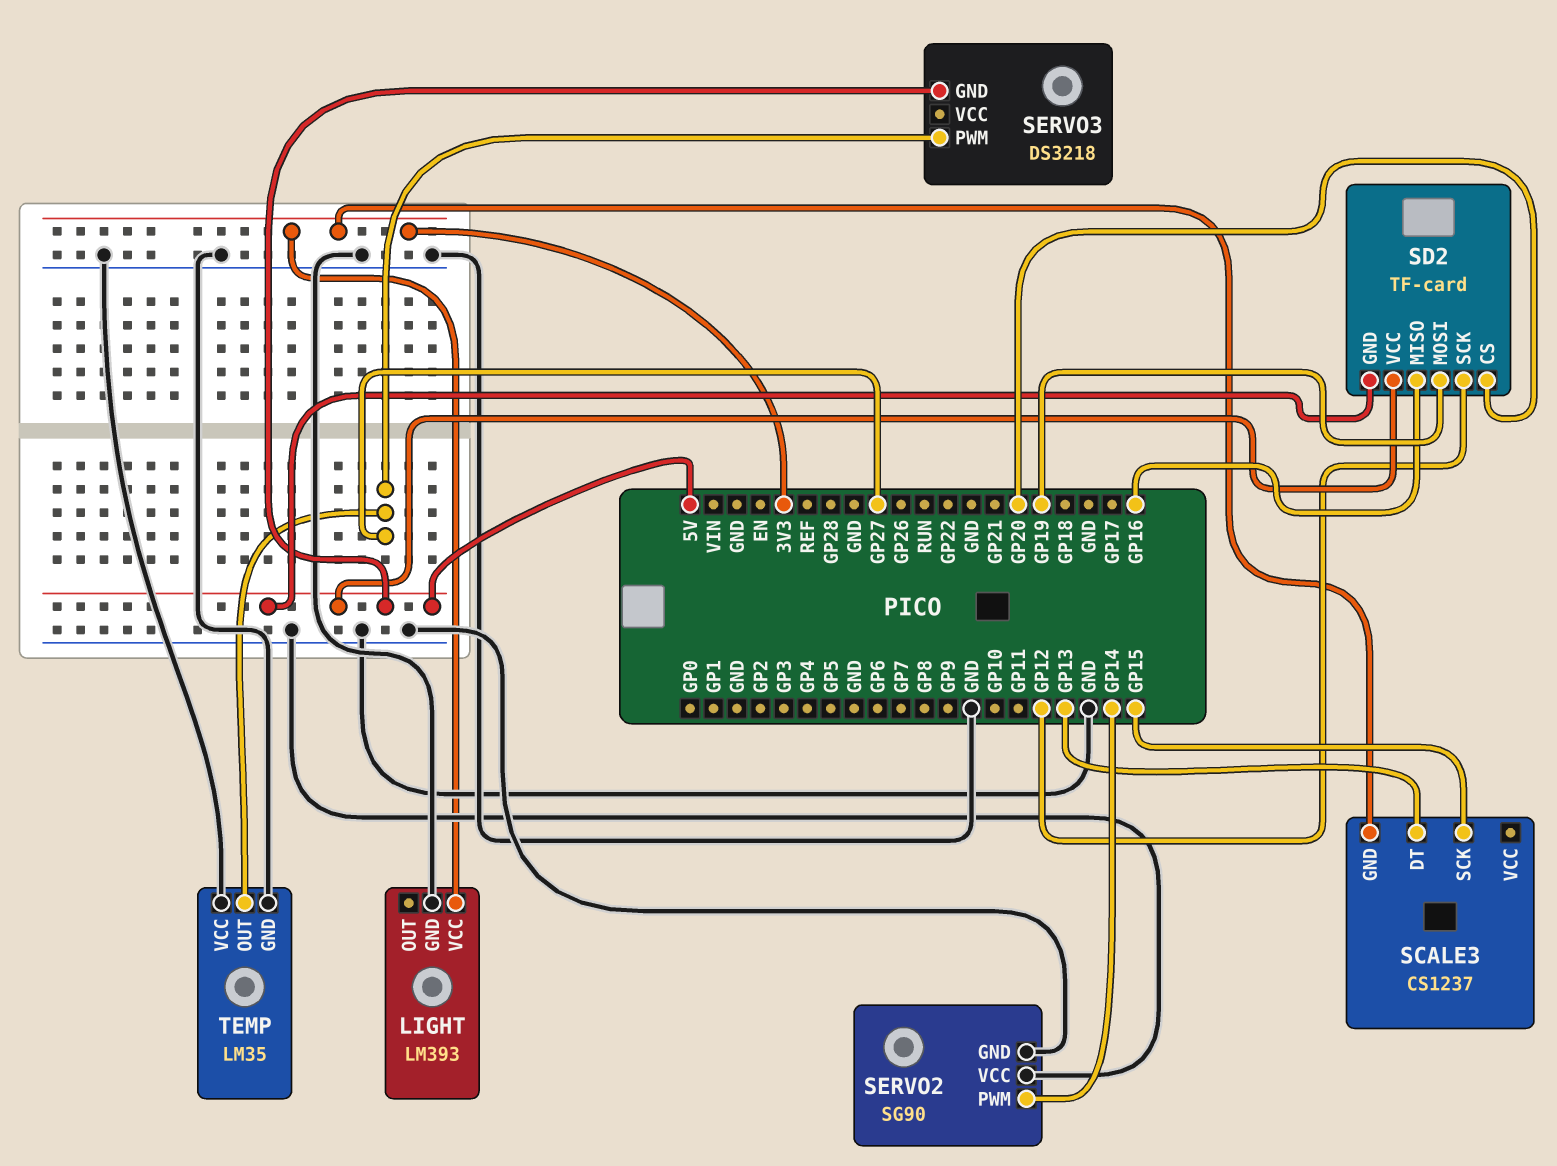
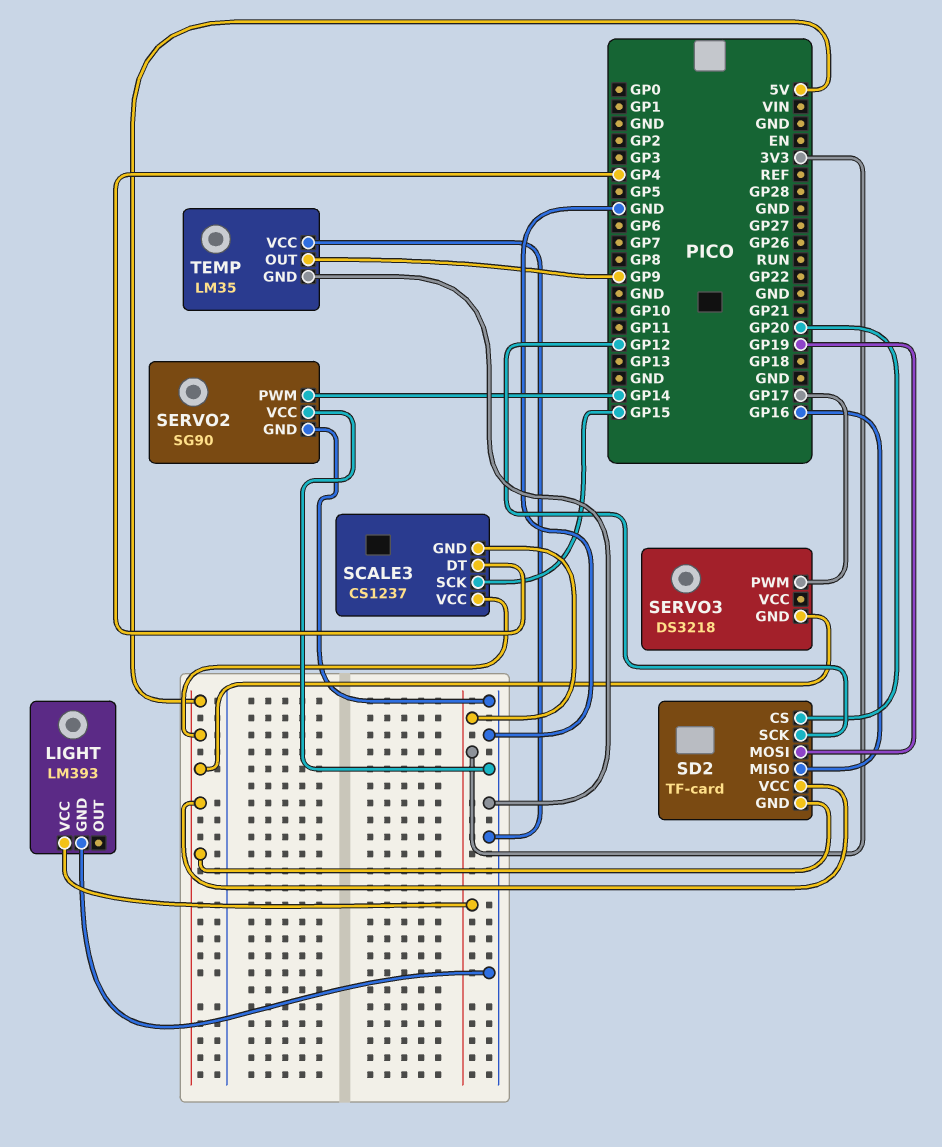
SCALE3 pin DT: GP13 -> GP4
SCALE3 pin VCC: none -> 5V
SERVO3 pin PWM: GP27 -> GP17
TEMP pin OUT: GP27 -> GP9

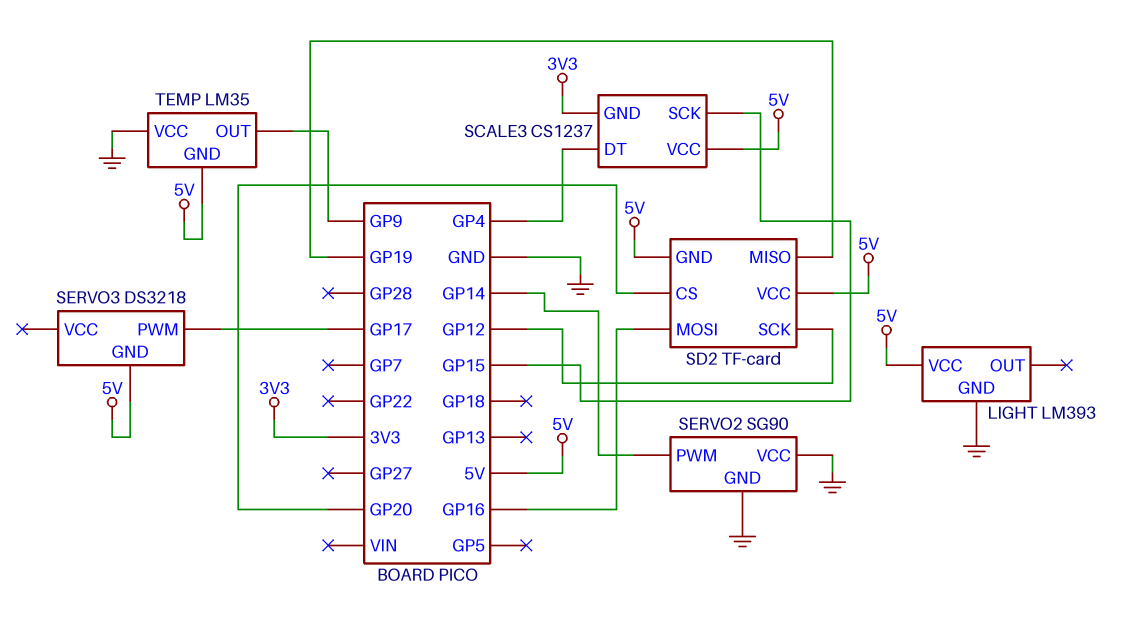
LIGHT pin VCC: 3V3 -> 5V
SD2 pin MISO: GP16 -> GP19
SD2 pin MOSI: GP19 -> GP16
TEMP pin GND: GND -> 5V

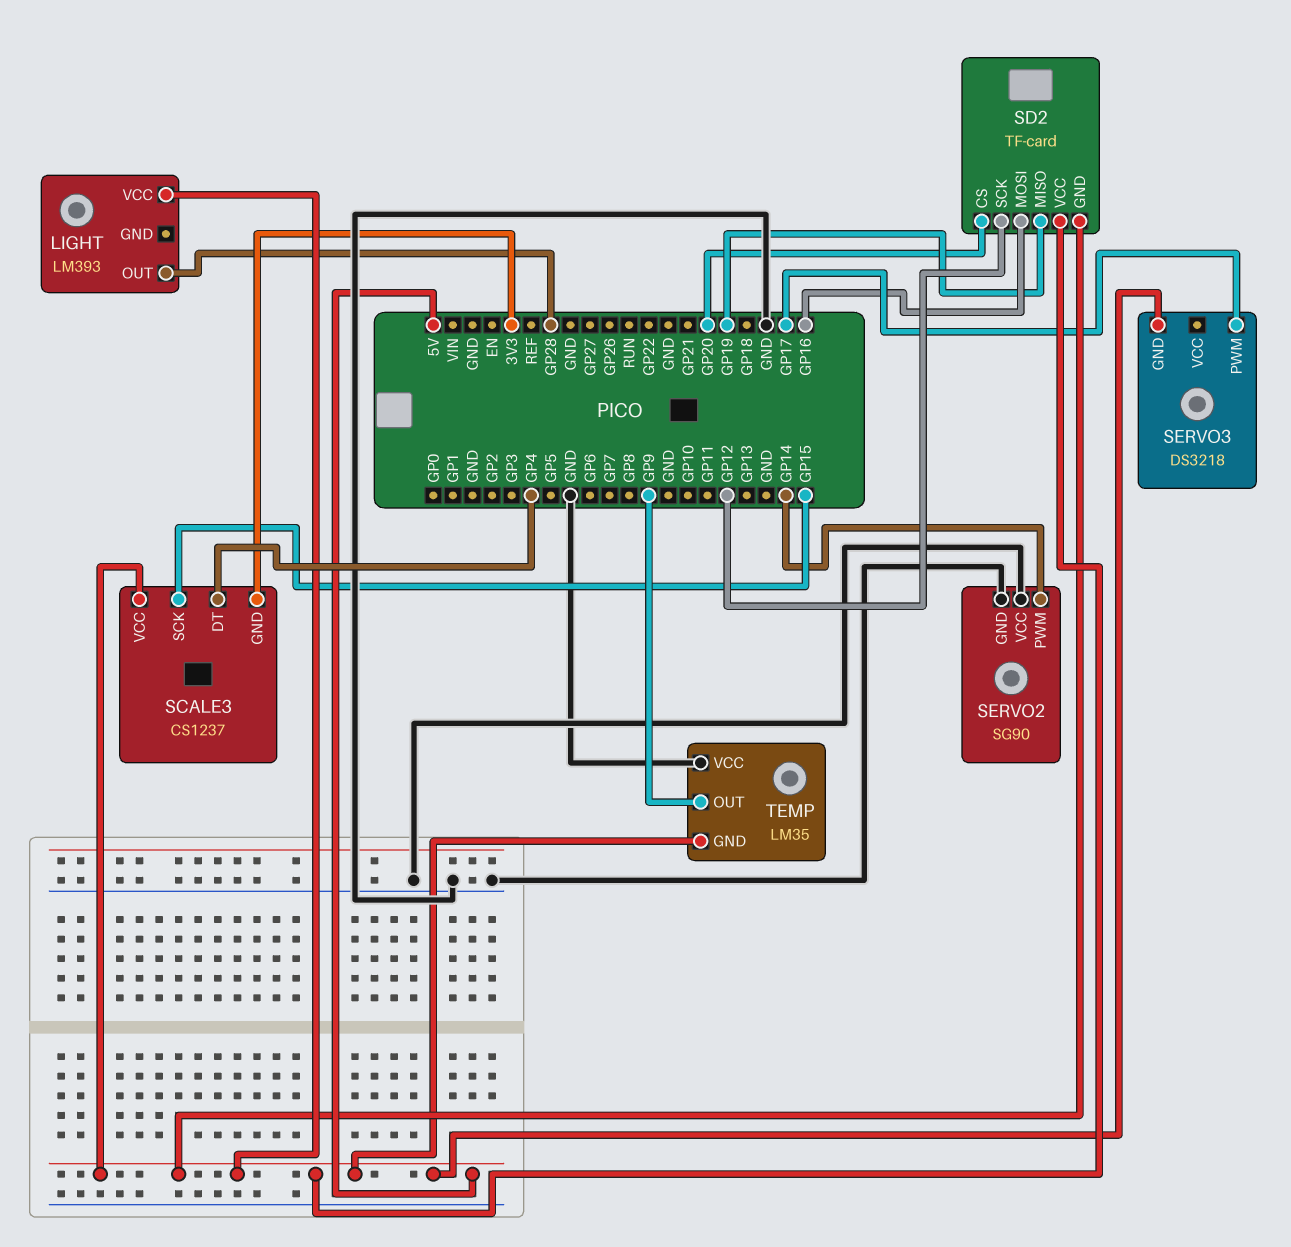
LIGHT pin GND: GND -> none
LIGHT pin OUT: none -> GP28

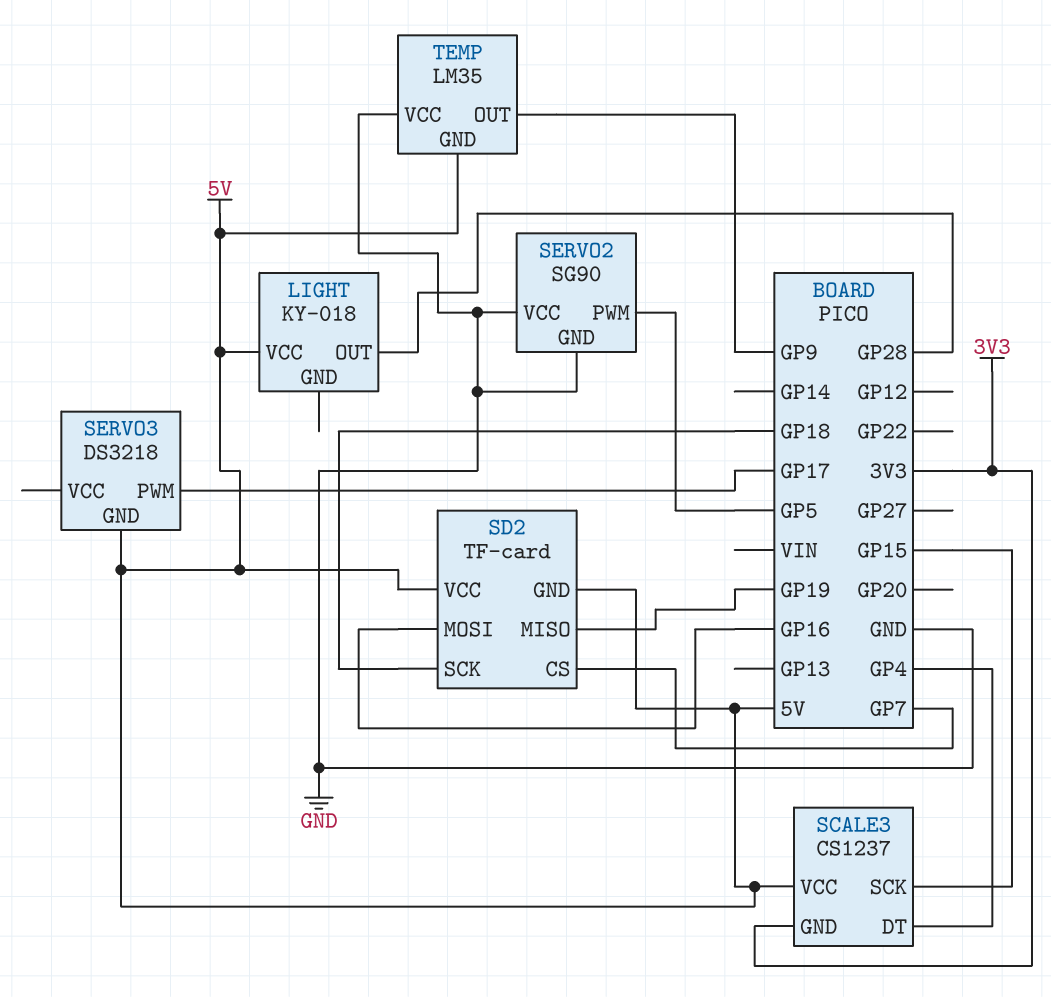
LIGHT: LM393 -> KY-018
SD2 pin CS: GP20 -> GP7
SD2 pin SCK: GP12 -> GP18
SERVO2 pin PWM: GP14 -> GP5

